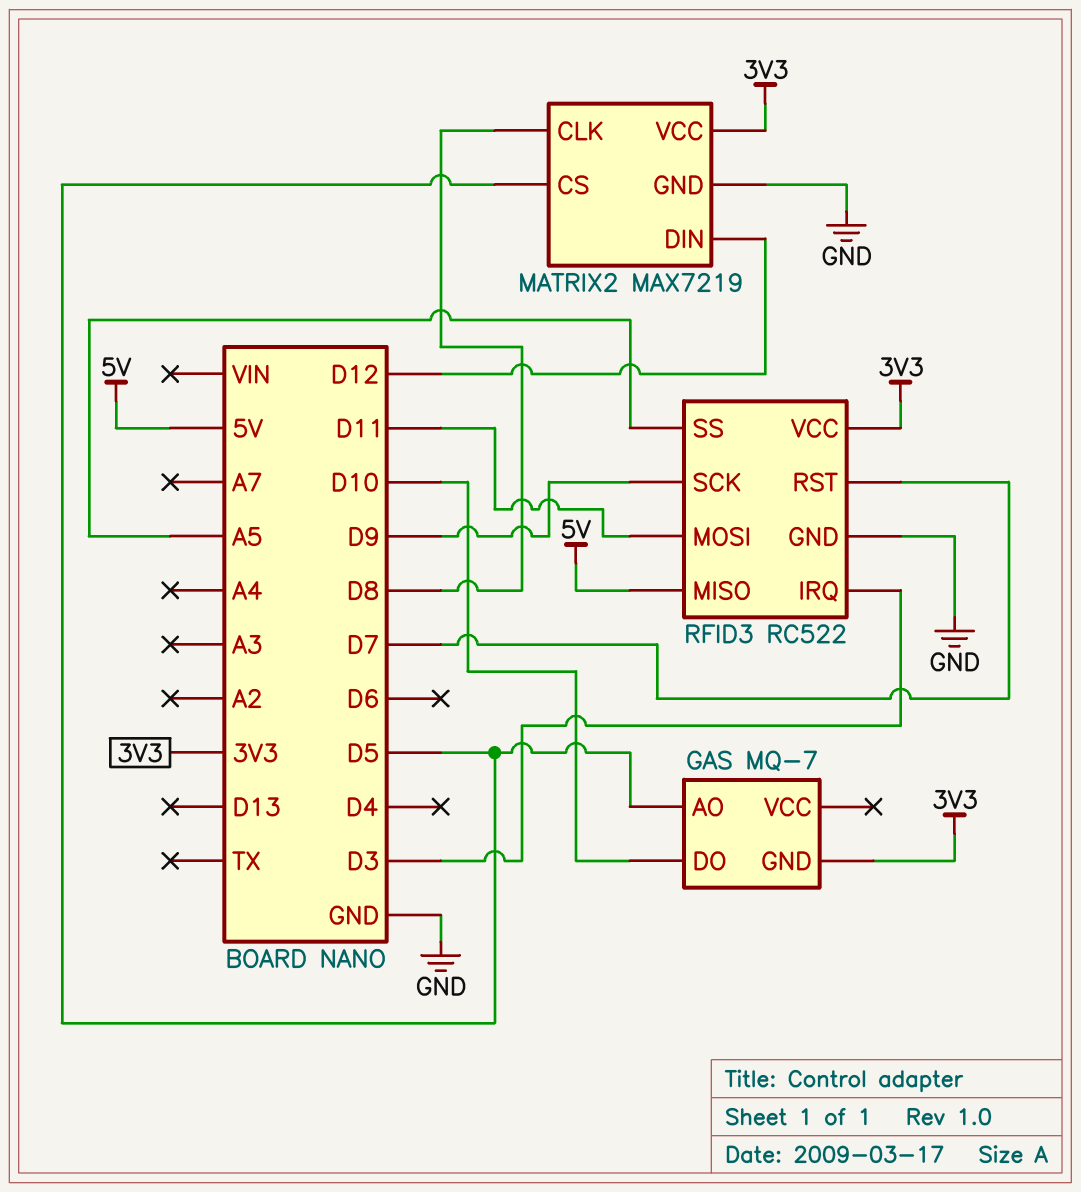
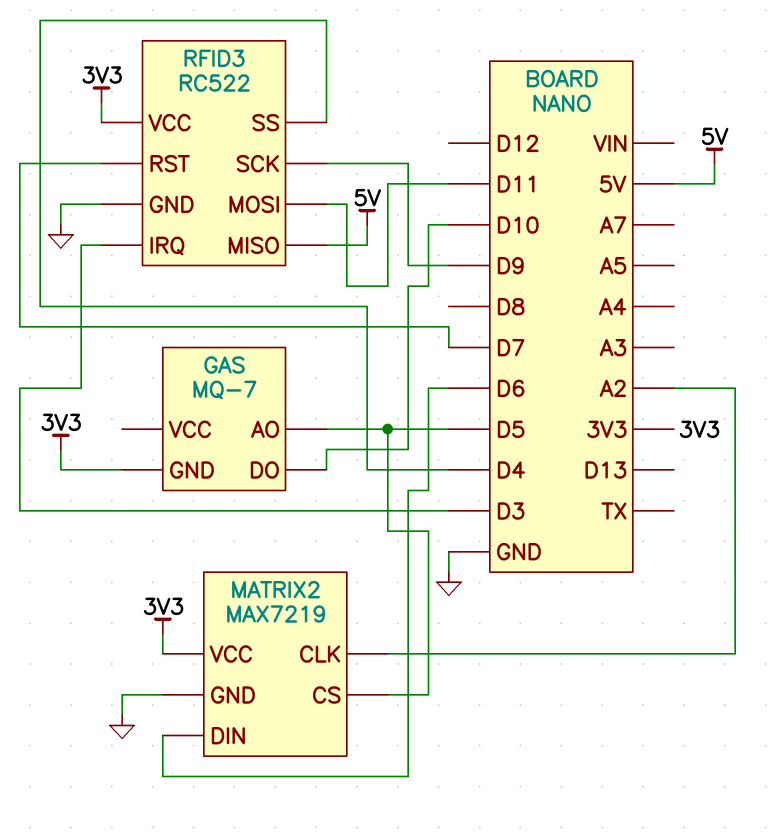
MATRIX2 pin CLK: D8 -> A2
MATRIX2 pin DIN: D12 -> D6
RFID3 pin SS: A5 -> D4

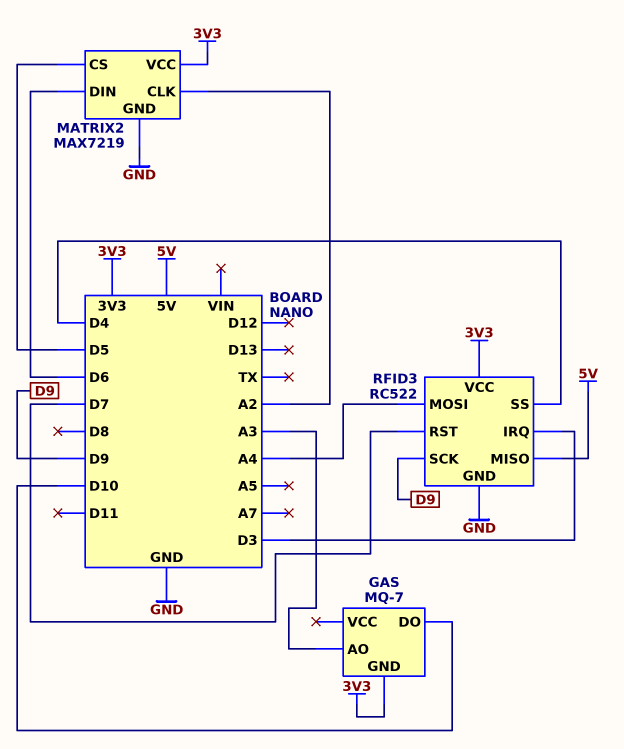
GAS pin AO: D5 -> A3
RFID3 pin MOSI: D11 -> A4

